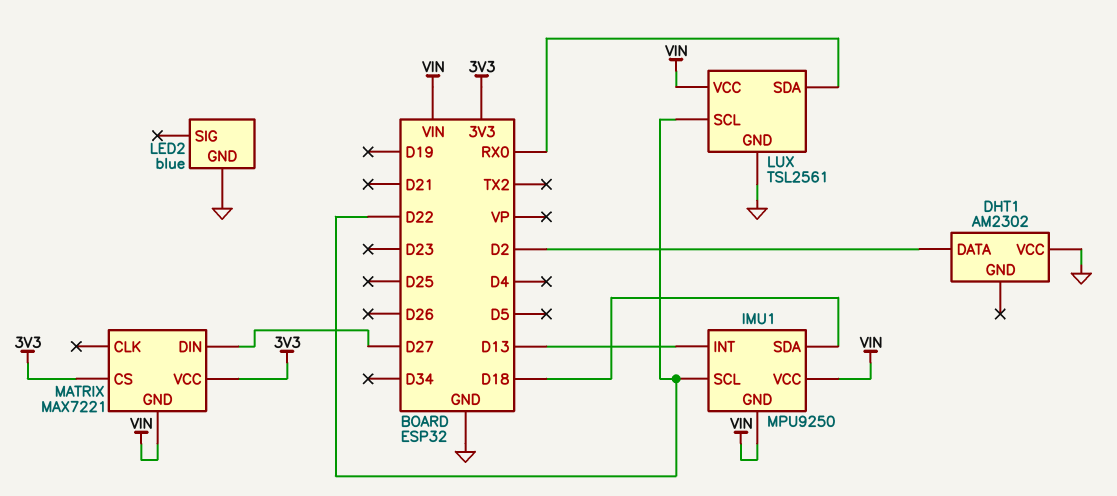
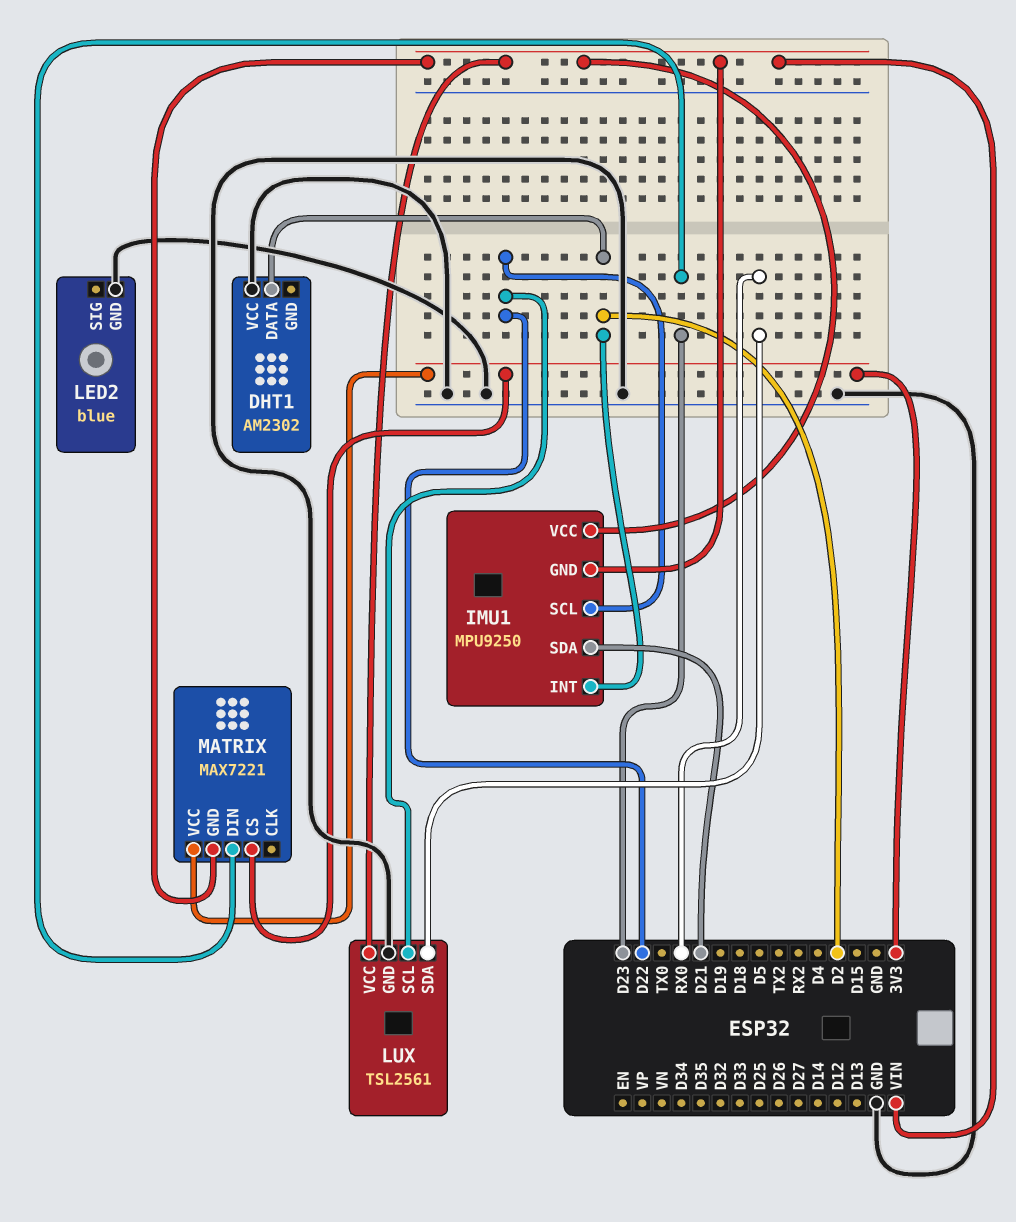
IMU1 pin INT: D13 -> D2
IMU1 pin SDA: D18 -> D21
MATRIX pin DIN: D27 -> D23

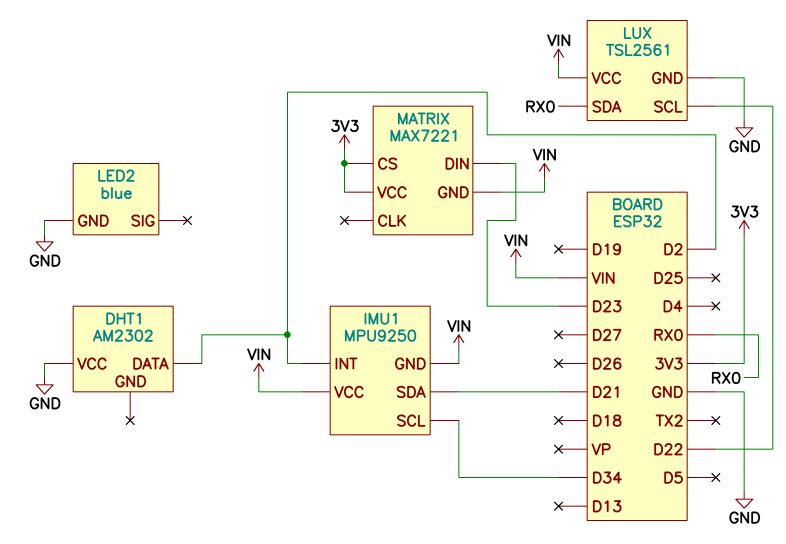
IMU1 pin SCL: D22 -> D34

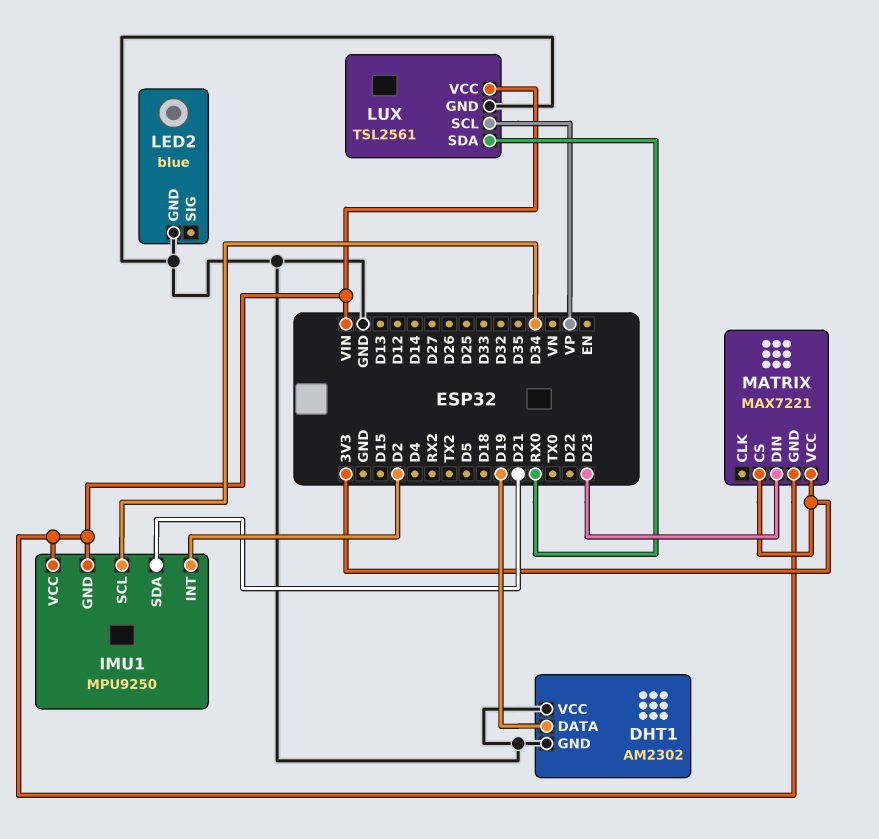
DHT1 pin DATA: D2 -> D19
DHT1 pin GND: none -> GND
LUX pin SCL: D22 -> VP

